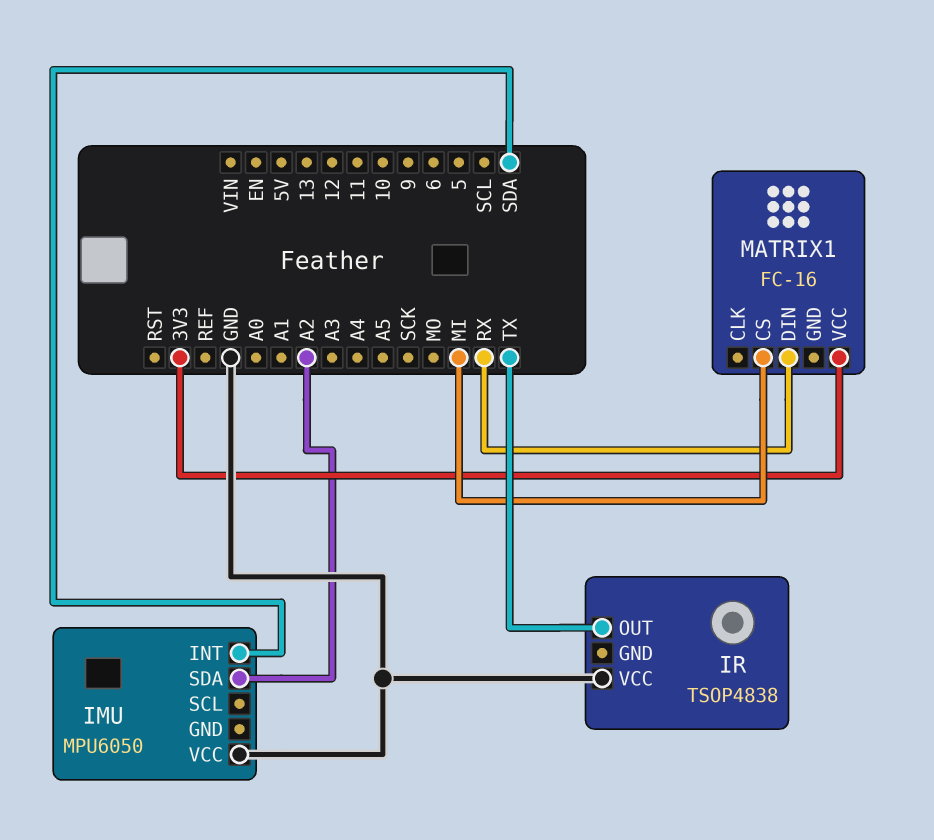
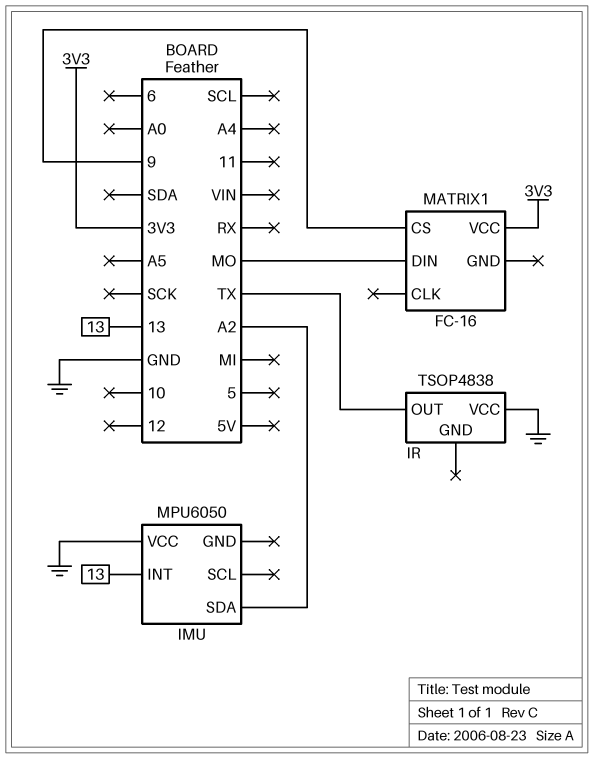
IMU pin INT: SDA -> 13
MATRIX1 pin CS: MI -> 9
MATRIX1 pin DIN: RX -> MO

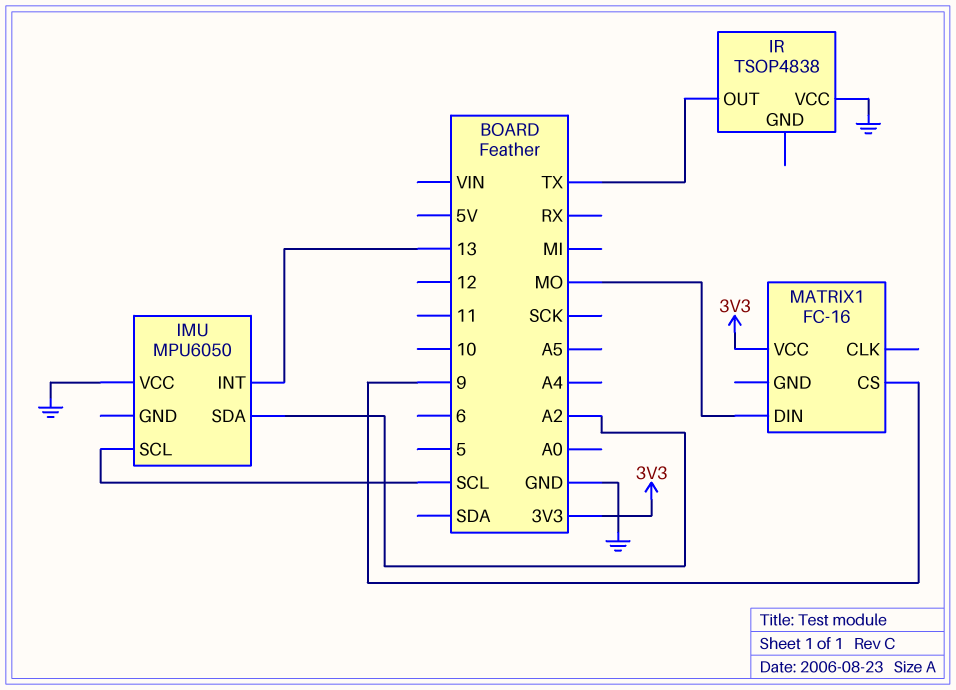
IMU pin SCL: none -> SCL

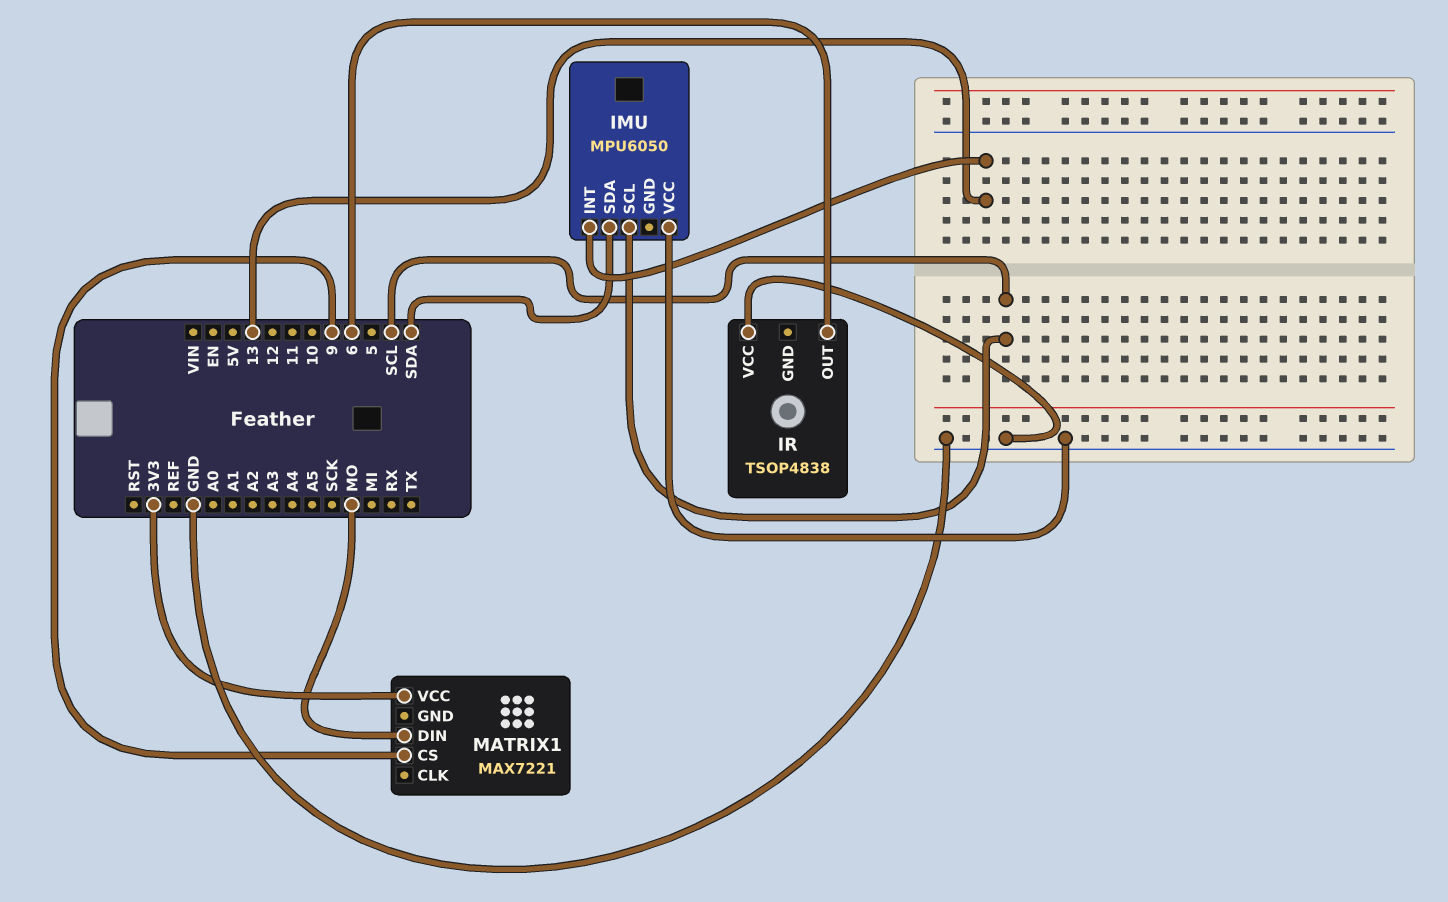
IMU pin SDA: A2 -> SDA
IR pin OUT: TX -> 6
MATRIX1: FC-16 -> MAX7221

